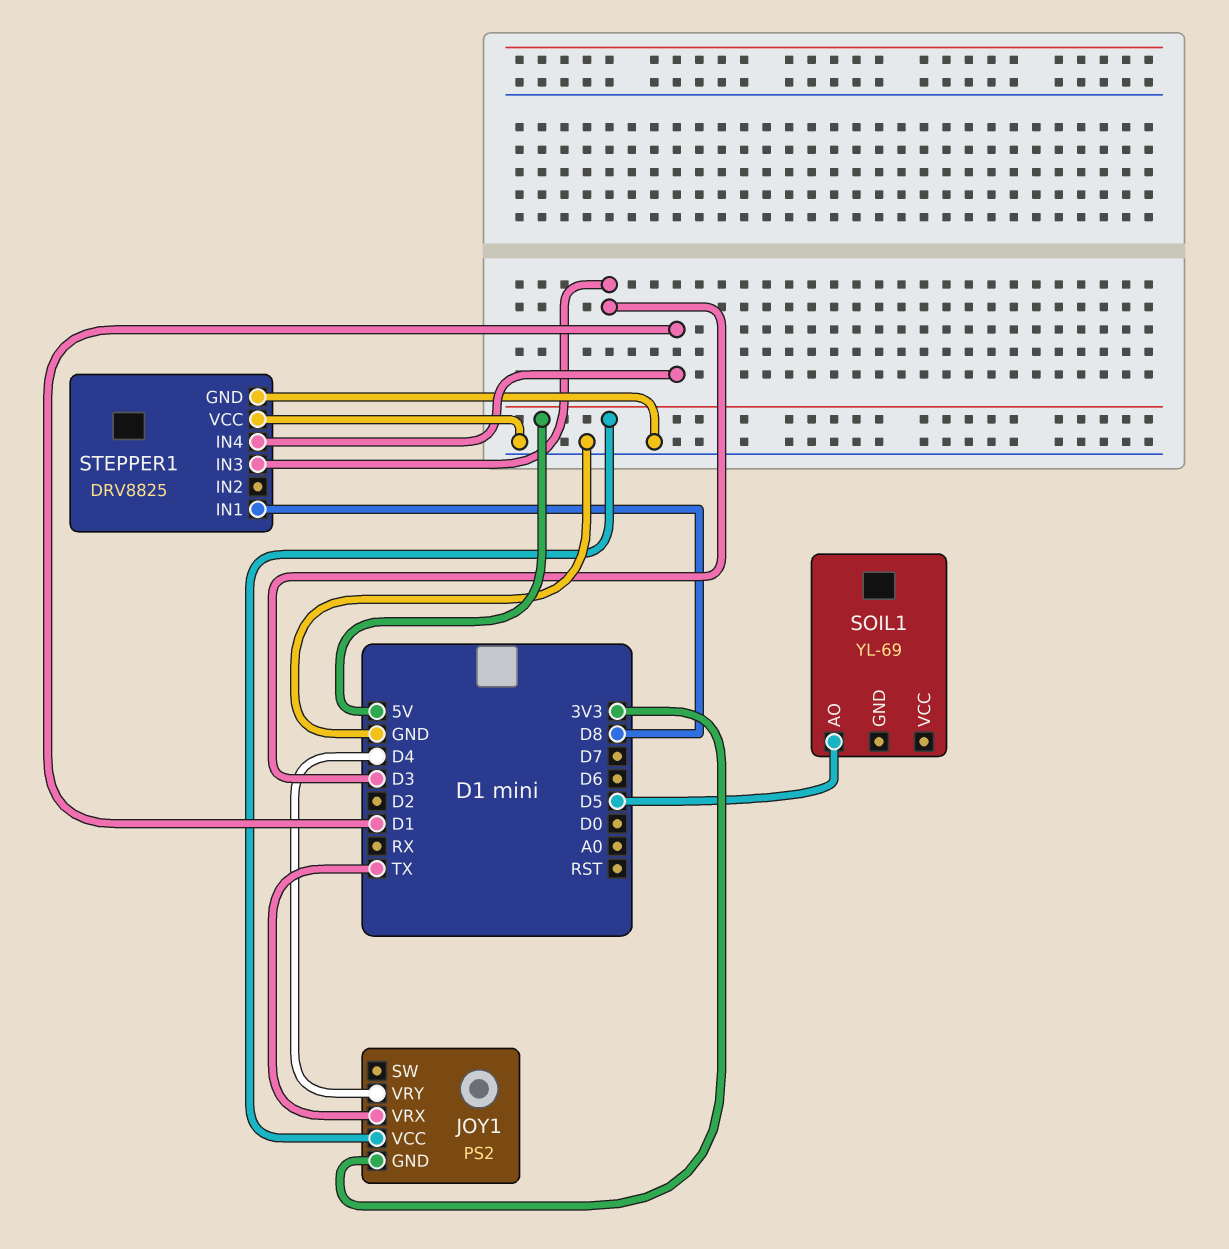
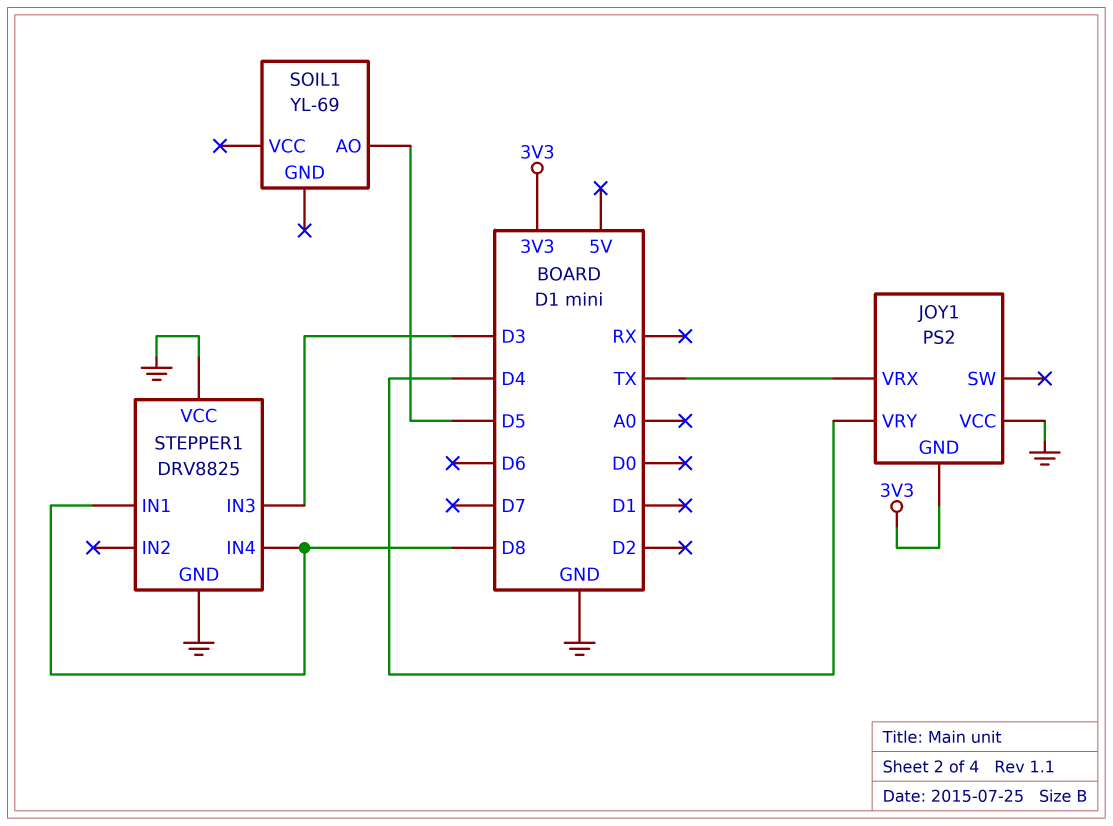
JOY1 pin VCC: 5V -> GND
STEPPER1 pin IN4: D1 -> D8

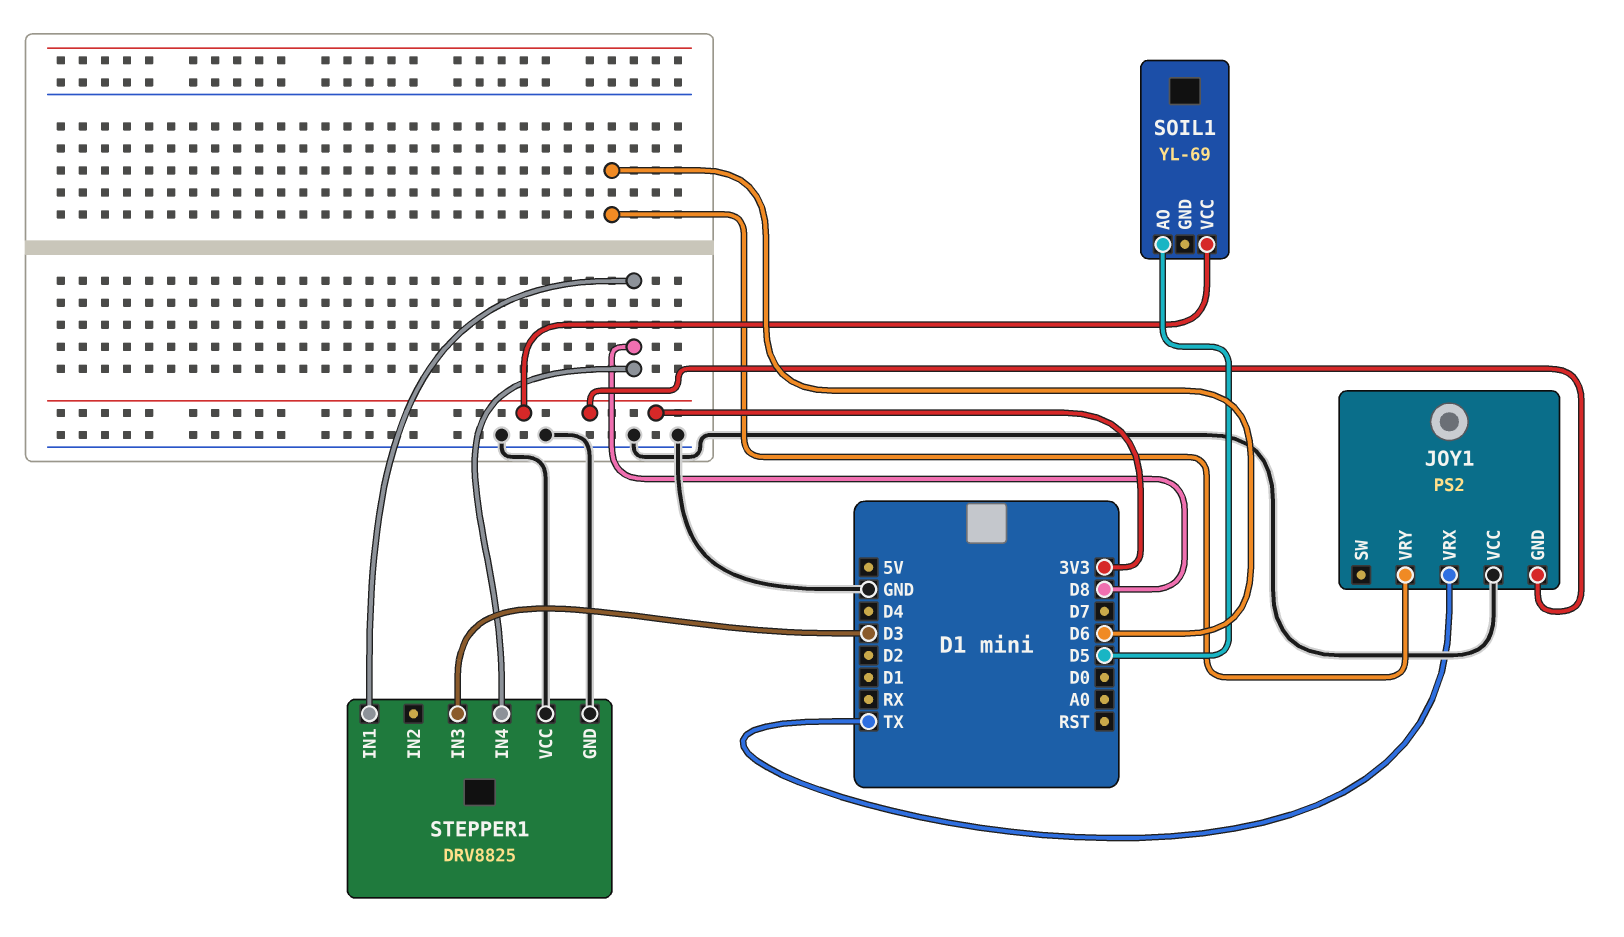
JOY1 pin VRY: D4 -> D6
SOIL1 pin VCC: none -> 3V3

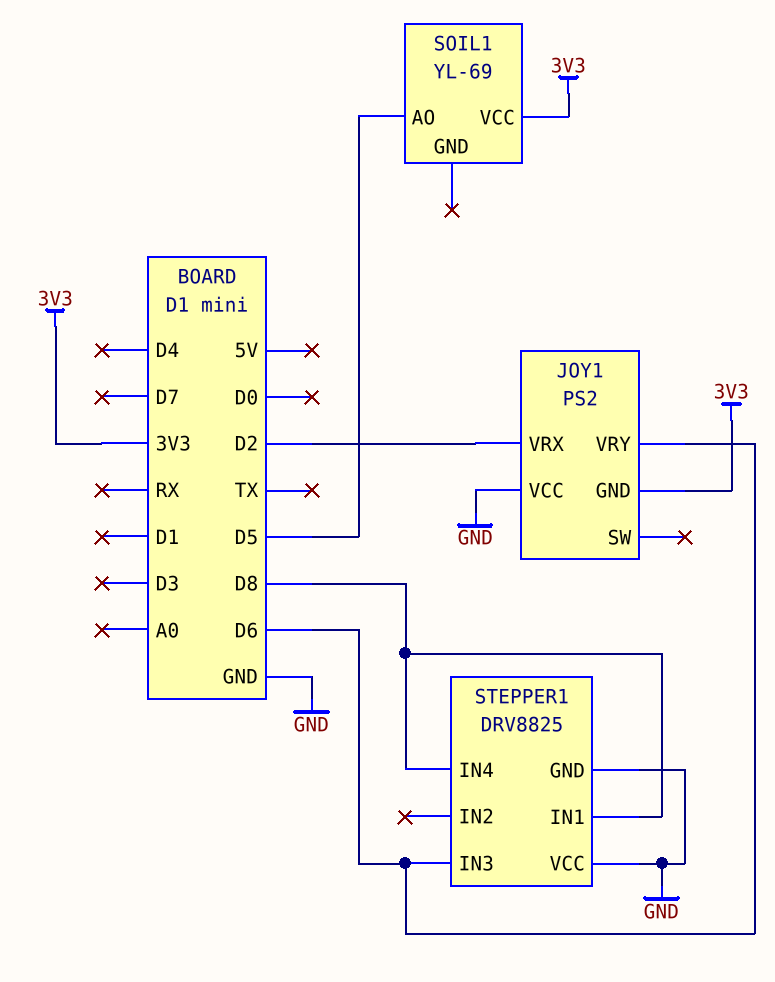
JOY1 pin VRX: TX -> D2
STEPPER1 pin IN3: D3 -> D6

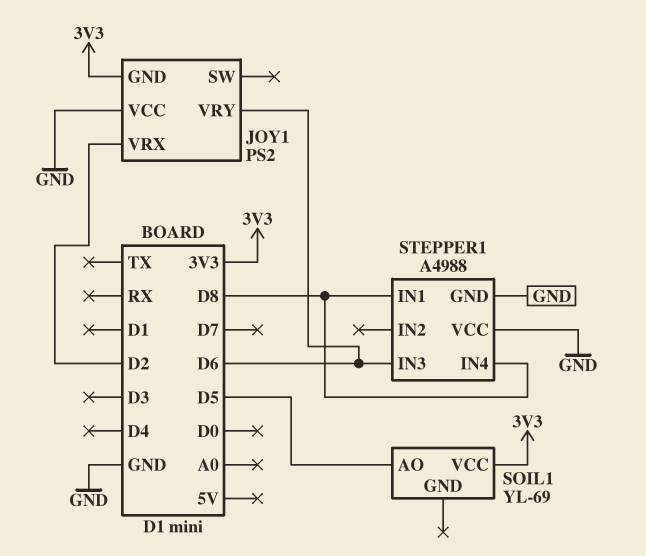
STEPPER1: DRV8825 -> A4988

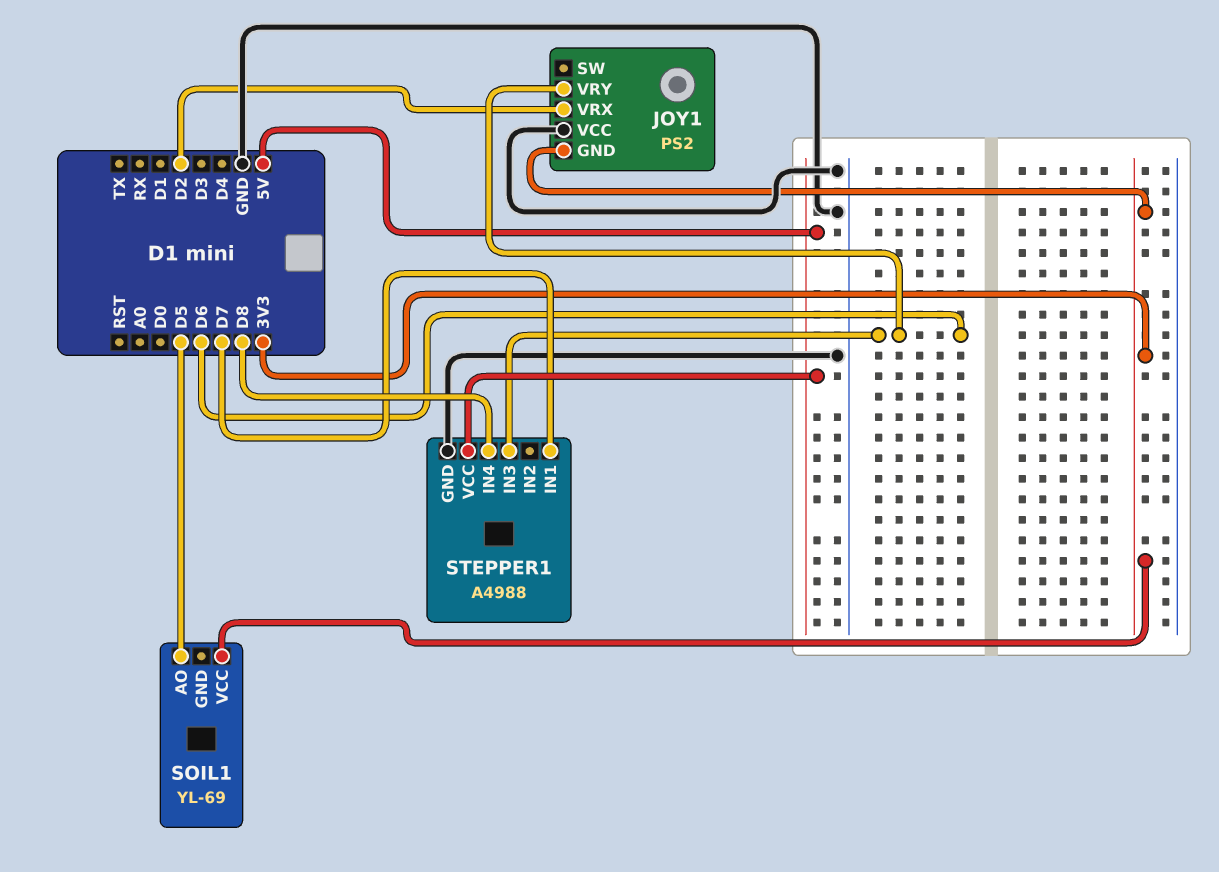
STEPPER1 pin IN1: D8 -> D7
STEPPER1 pin VCC: GND -> 5V

